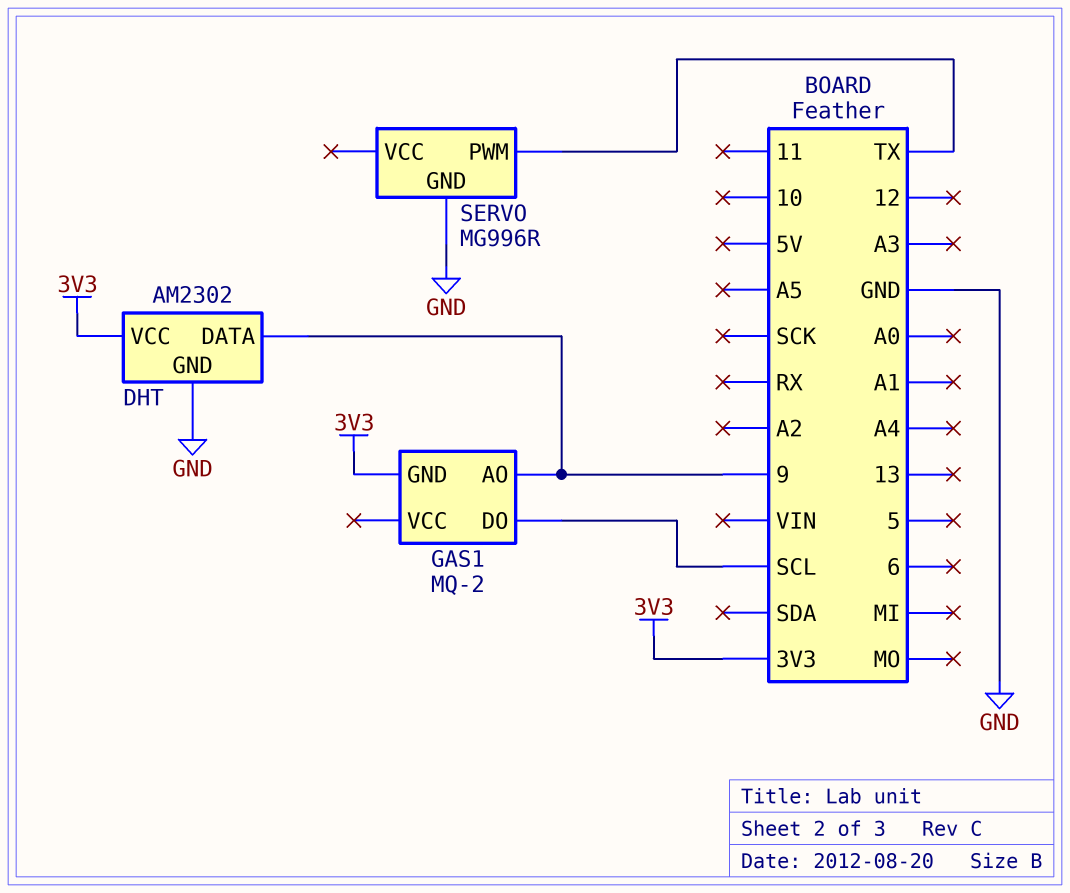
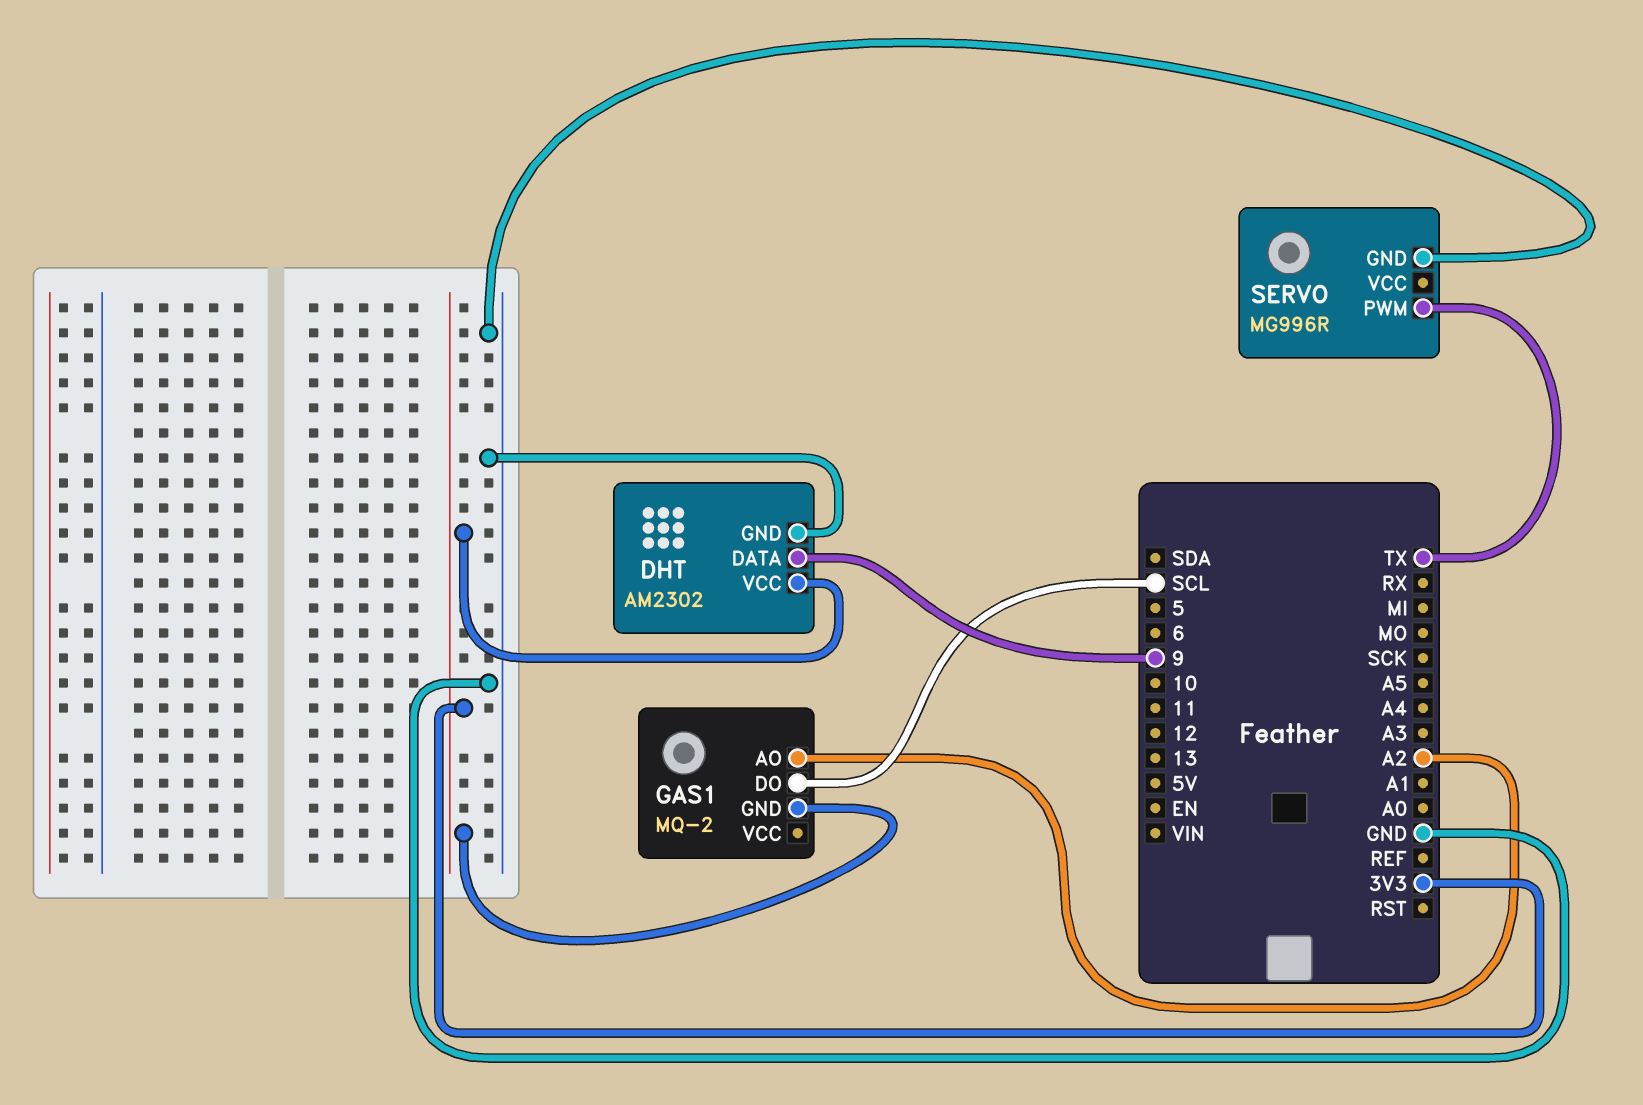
GAS1 pin AO: 9 -> A2

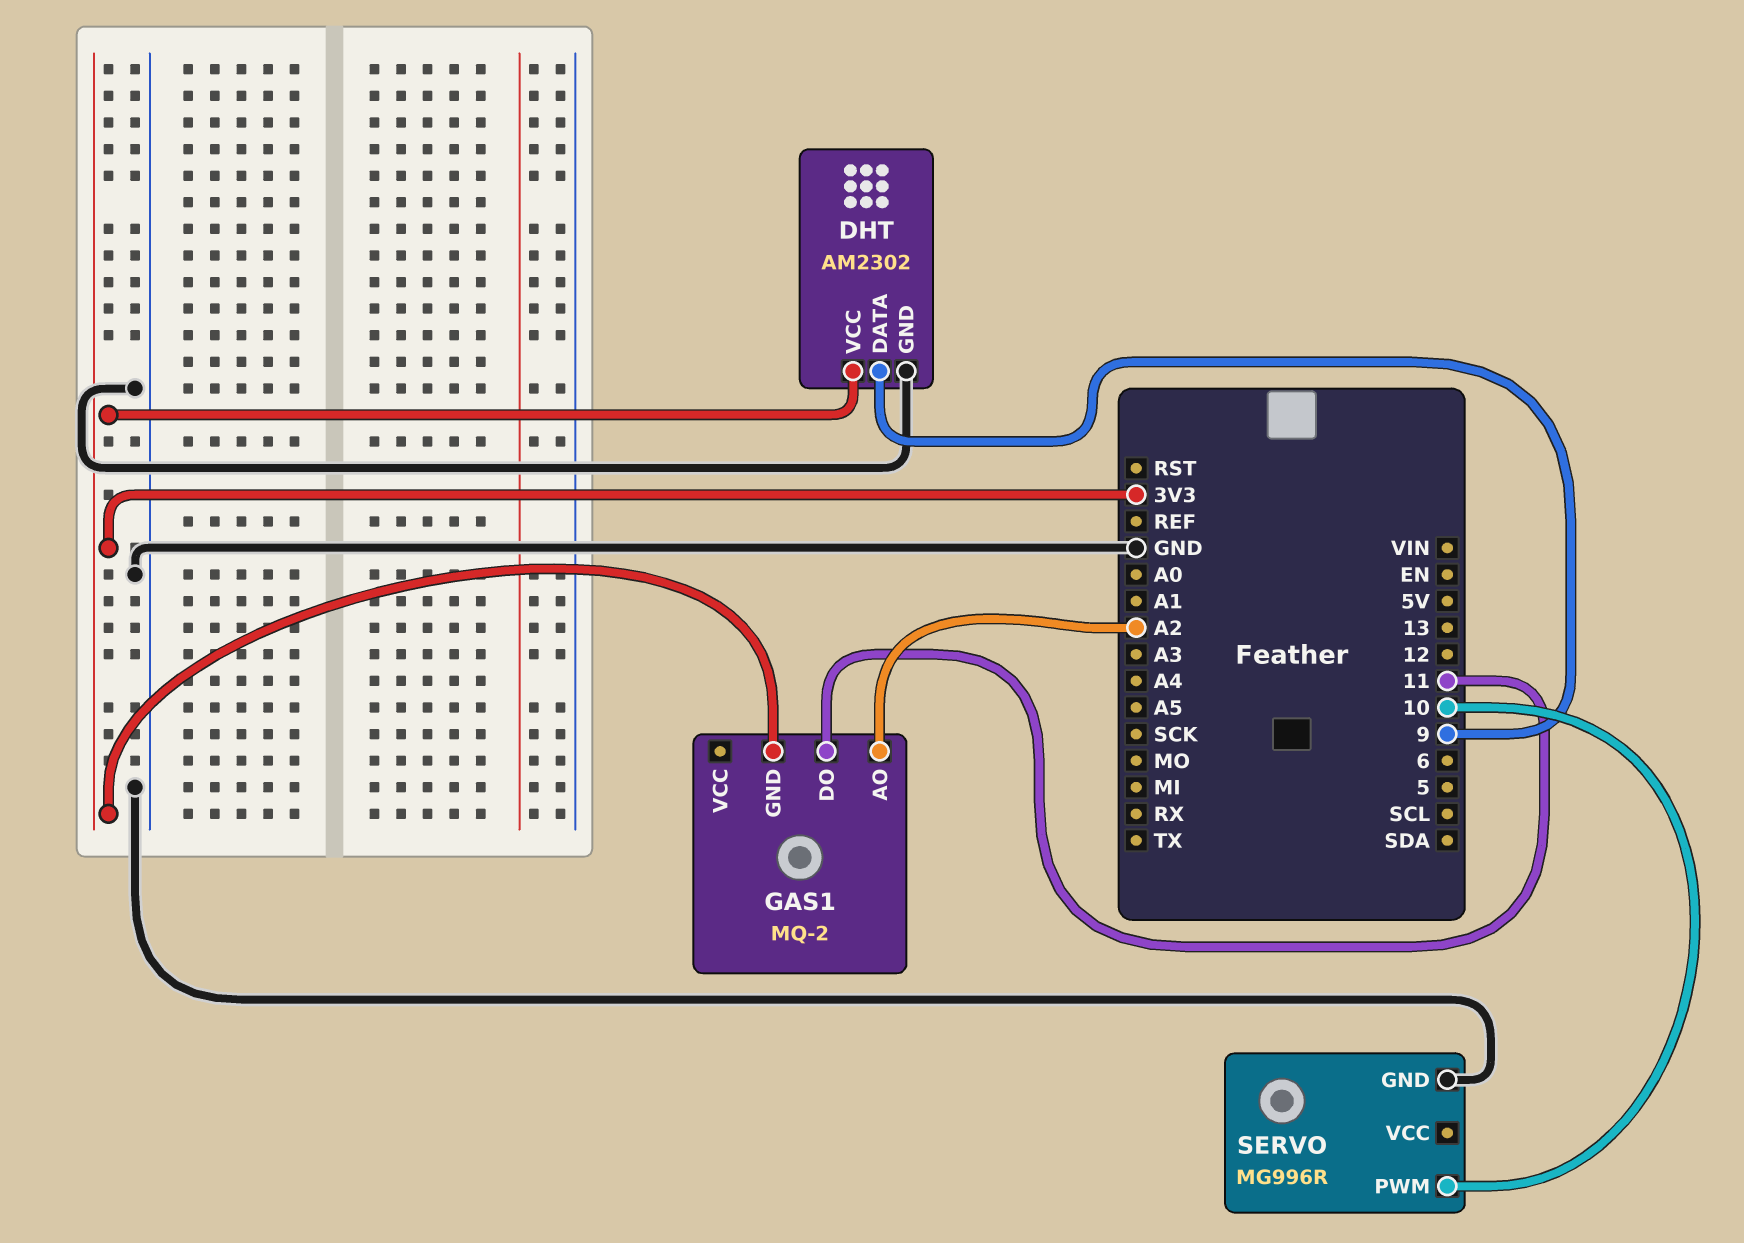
GAS1 pin DO: SCL -> 11
SERVO pin PWM: TX -> 10

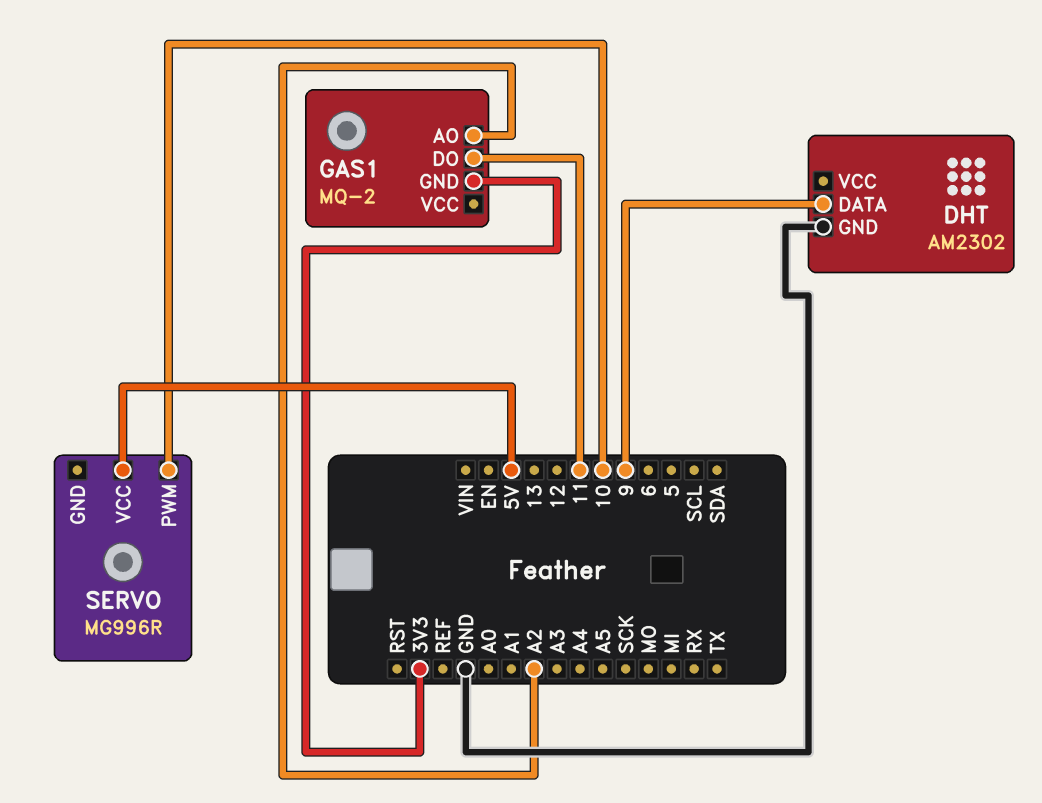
DHT pin VCC: 3V3 -> none
SERVO pin GND: GND -> none
SERVO pin VCC: none -> 5V

